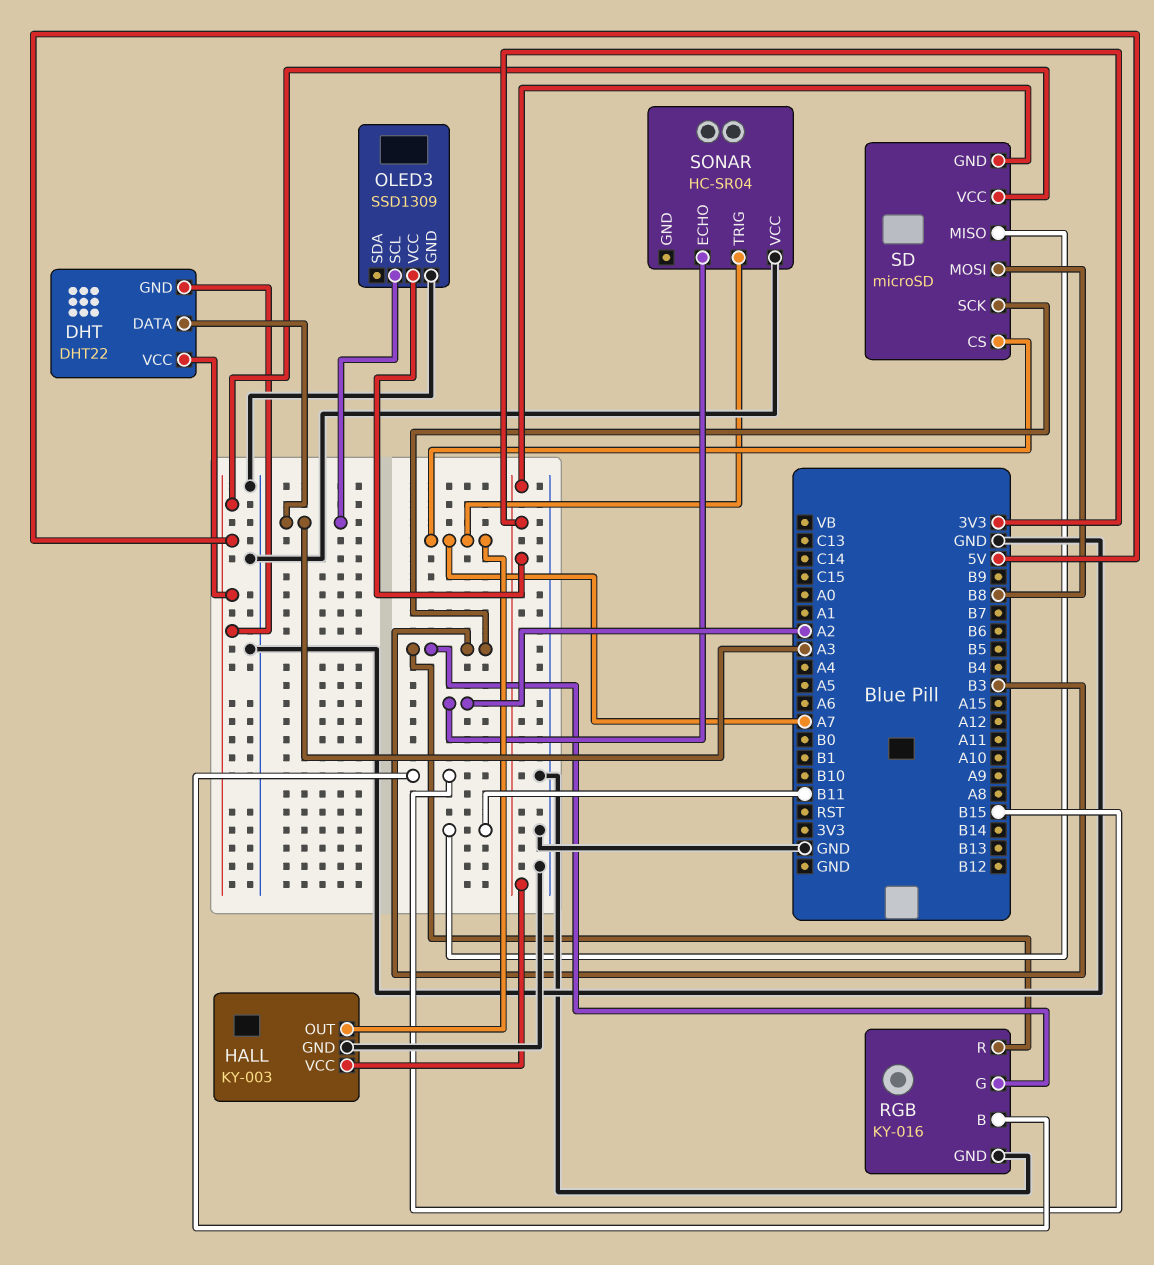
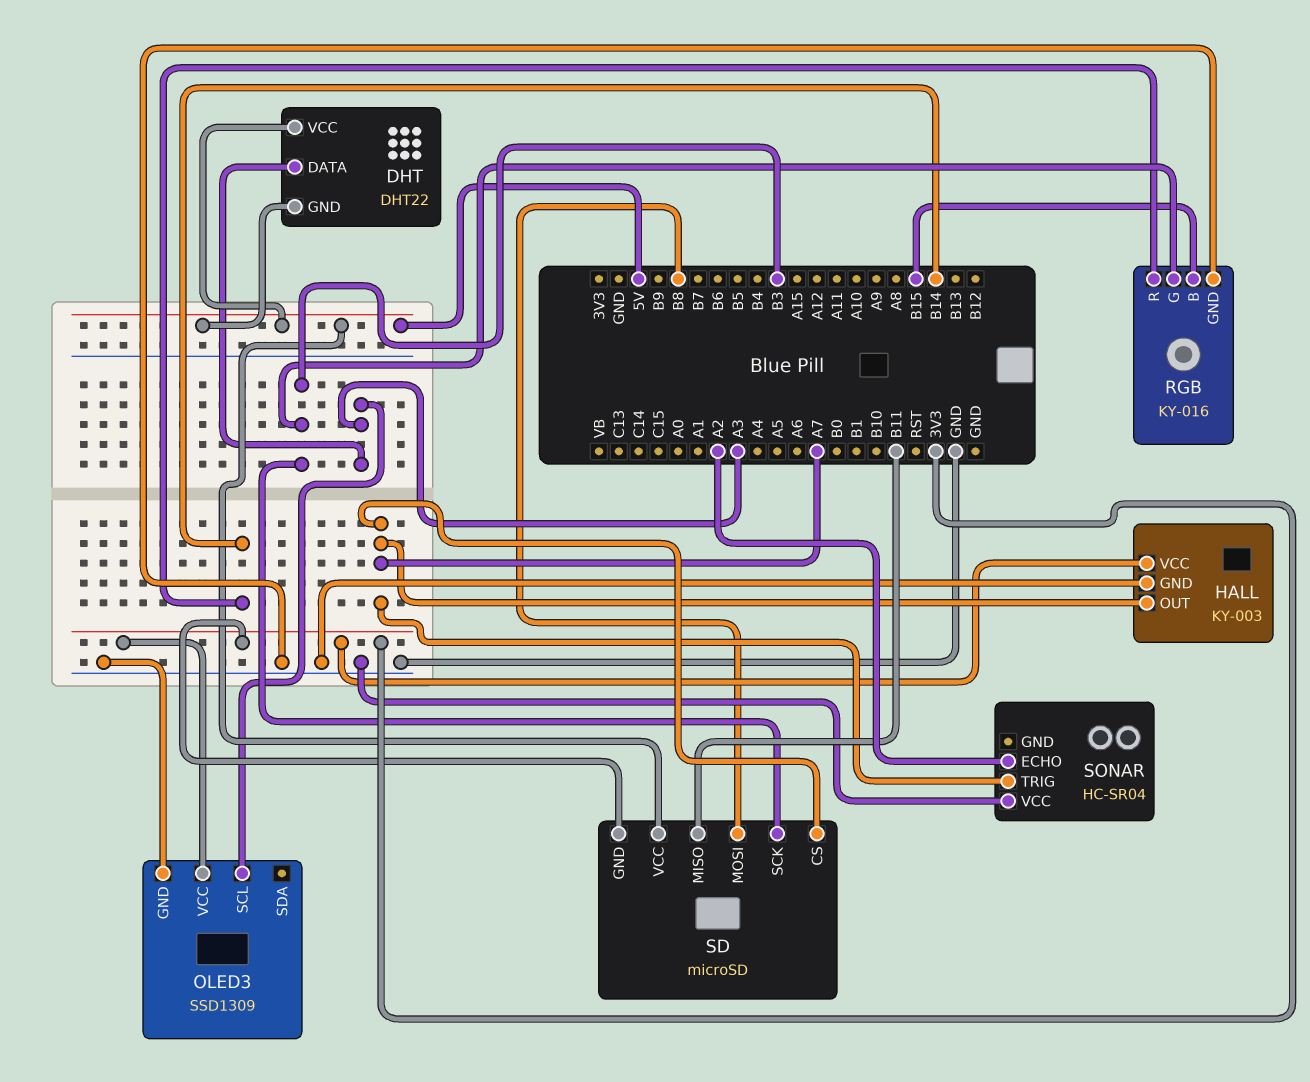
RGB pin R: B3 -> B14

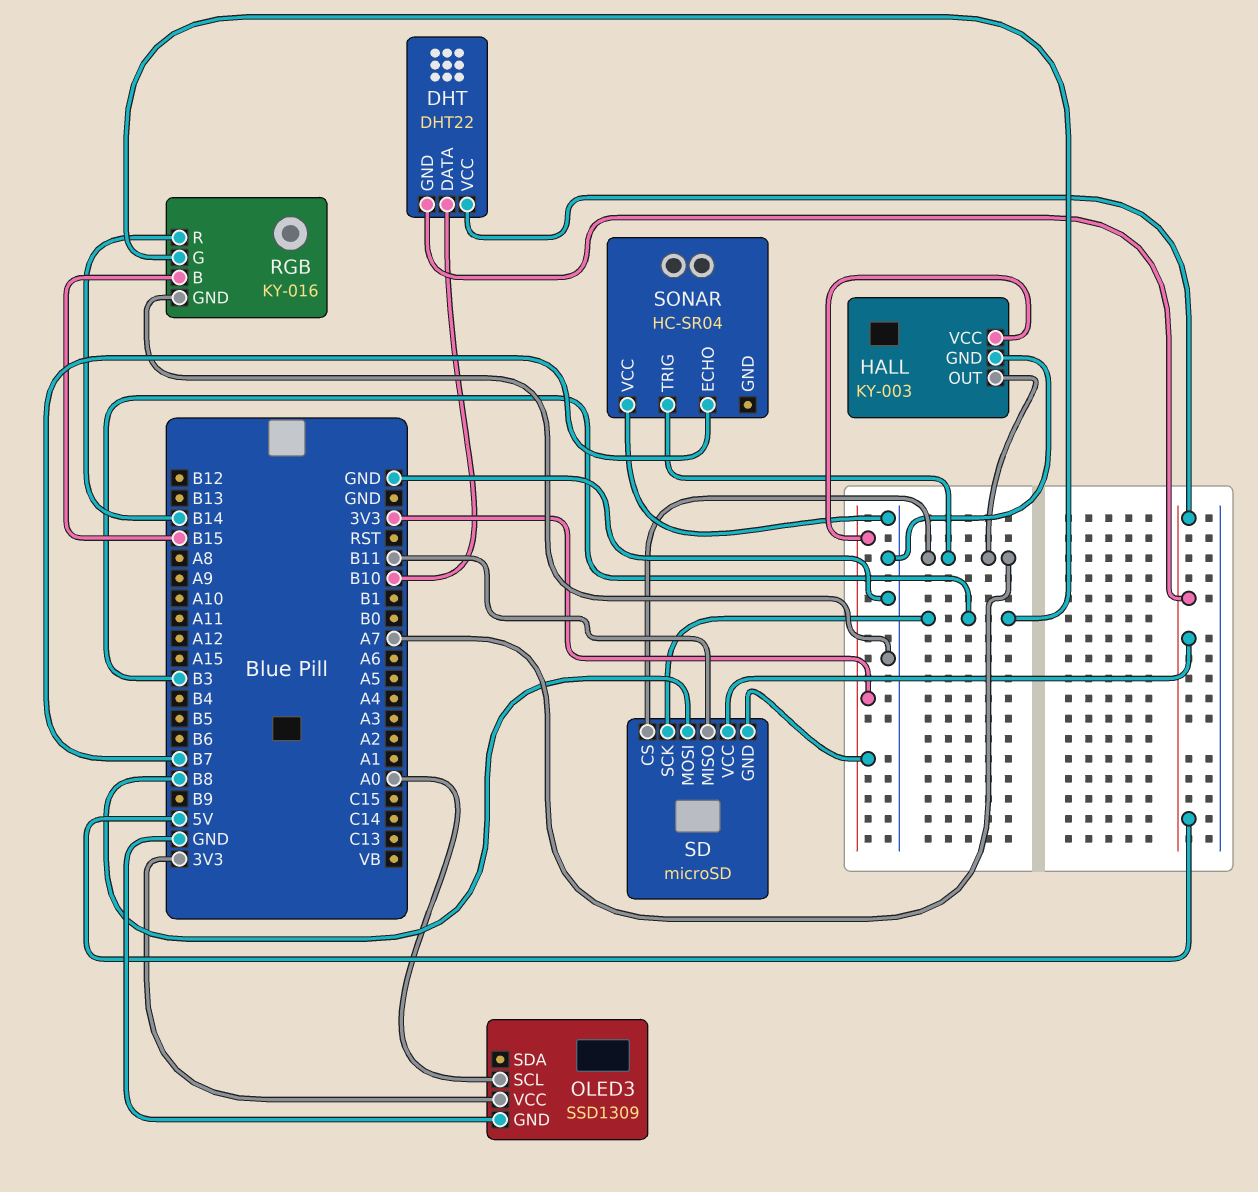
DHT pin DATA: A3 -> B10
OLED3 pin SCL: A3 -> A0
SONAR pin ECHO: A2 -> B7

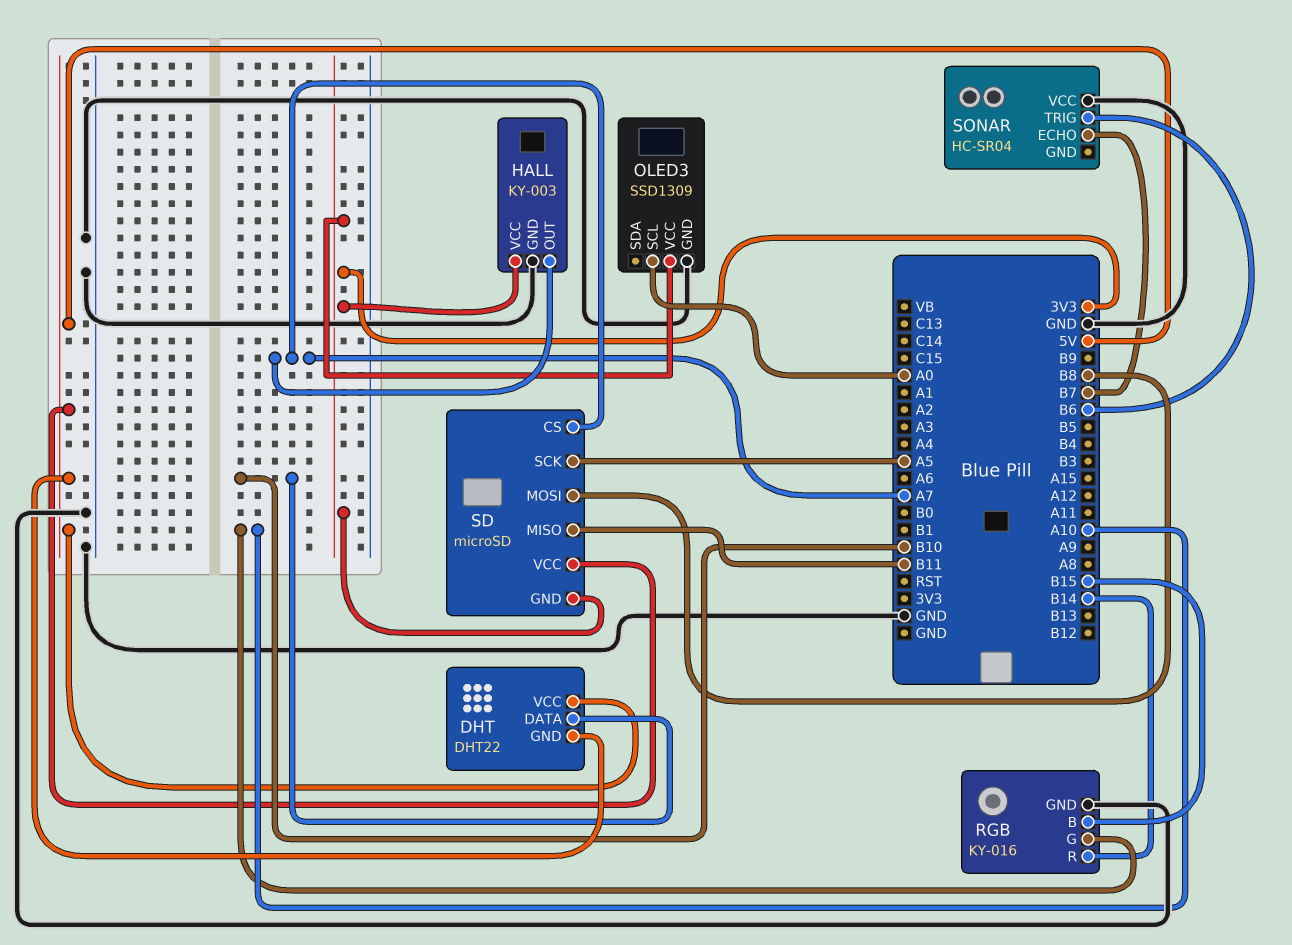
RGB pin G: B3 -> A10
SD pin SCK: B3 -> A5
SONAR pin TRIG: A7 -> B6

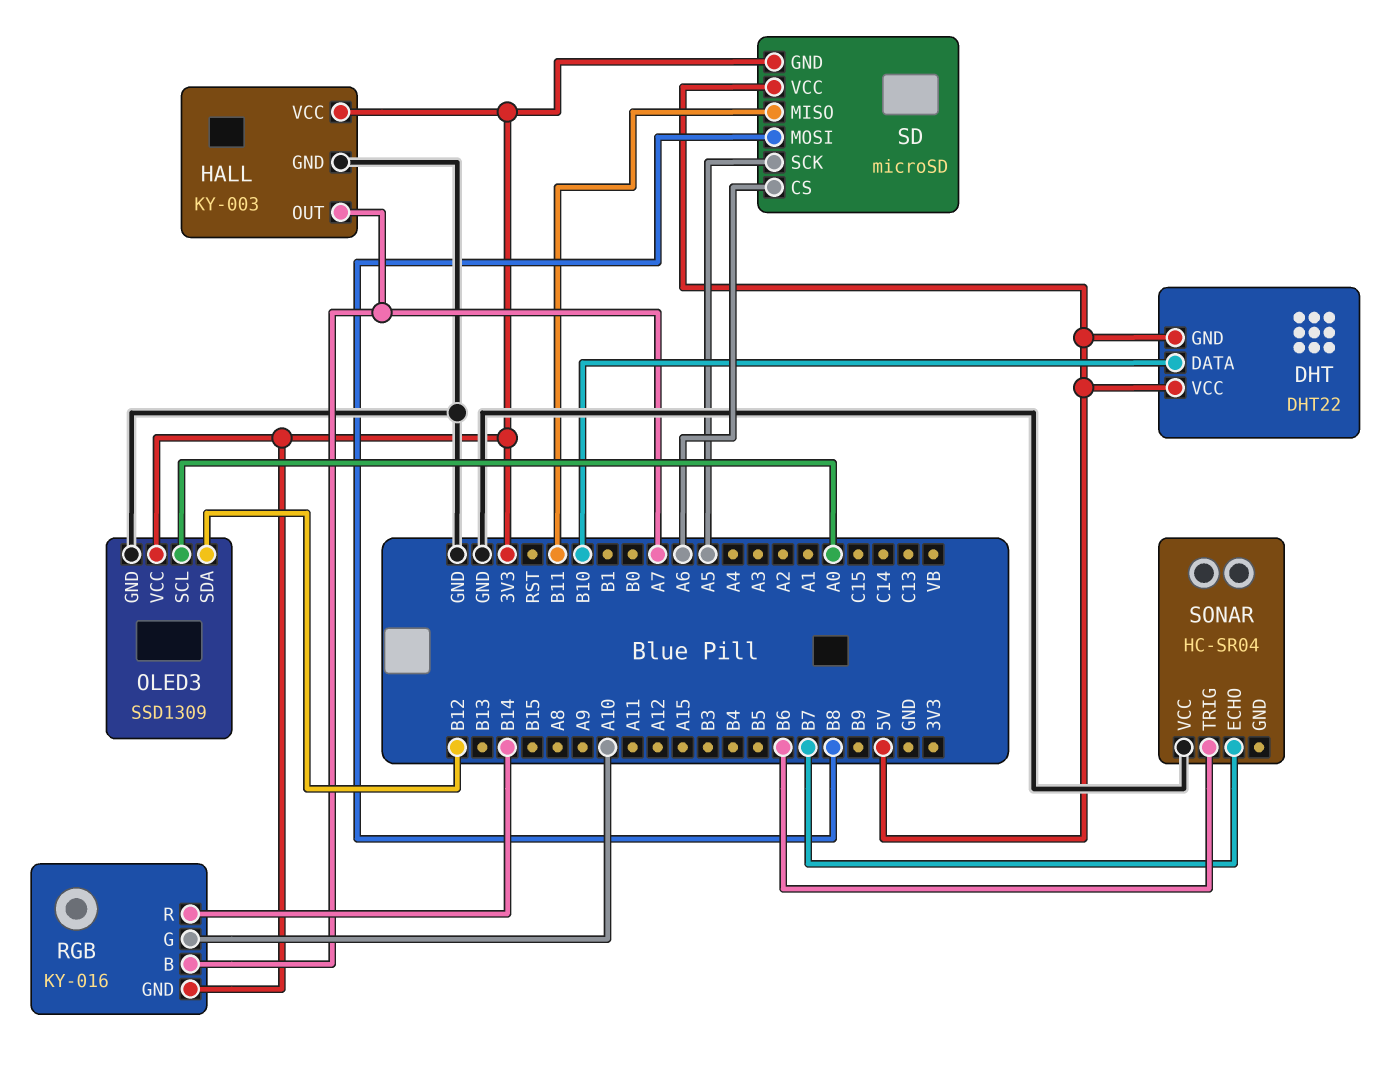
OLED3 pin SDA: none -> B12
RGB pin B: B15 -> A7
RGB pin GND: GND -> 3V3
SD pin CS: A7 -> A6

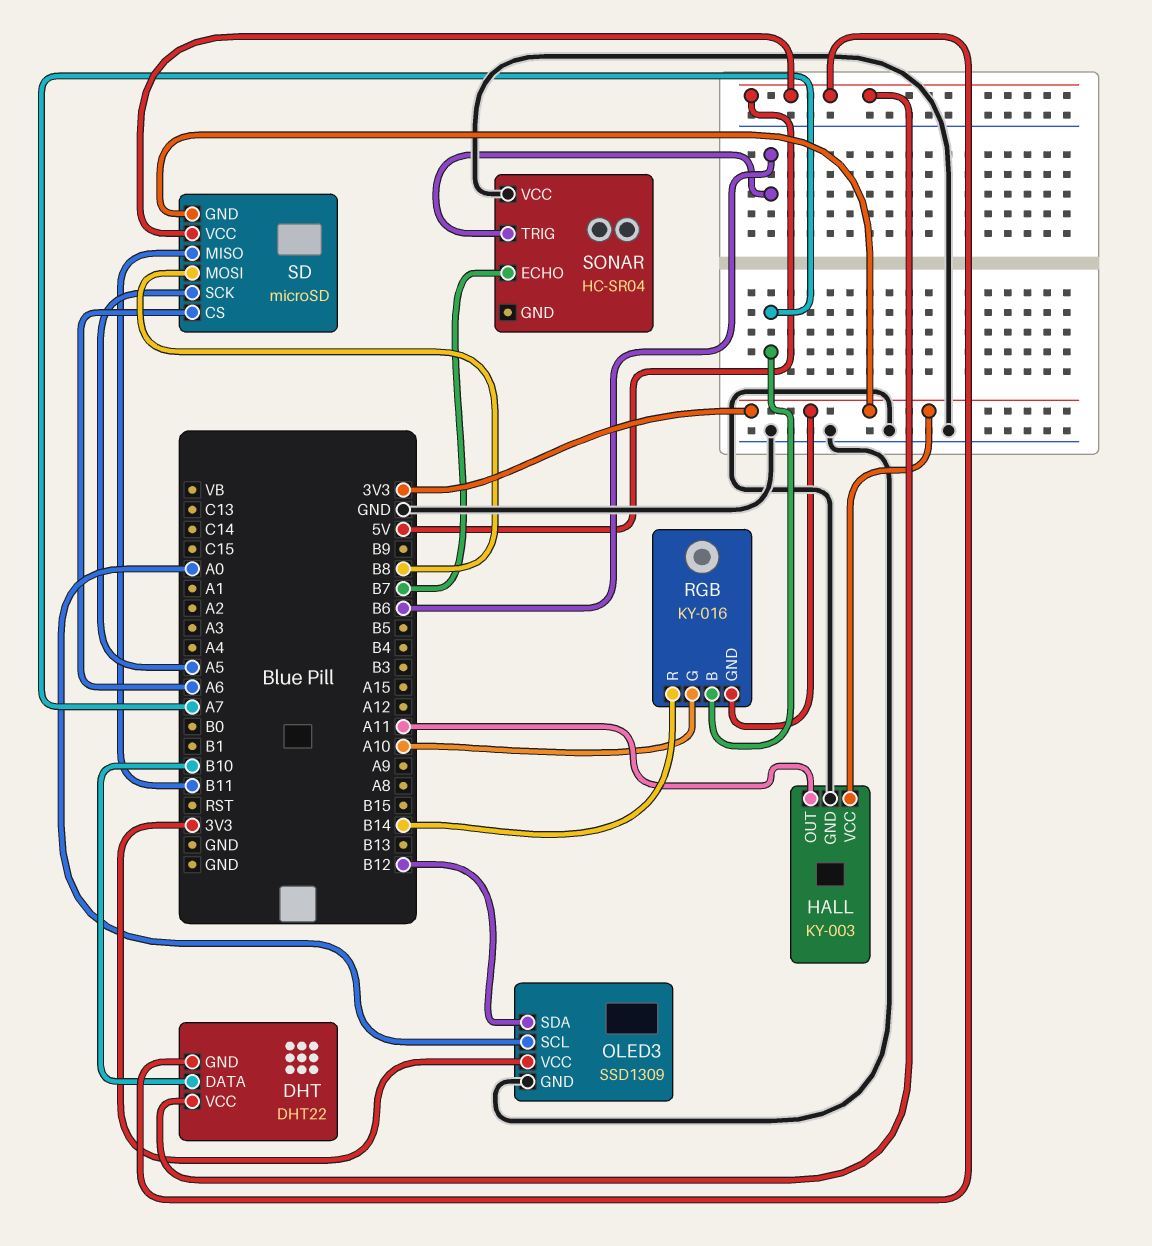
HALL pin OUT: A7 -> A11

